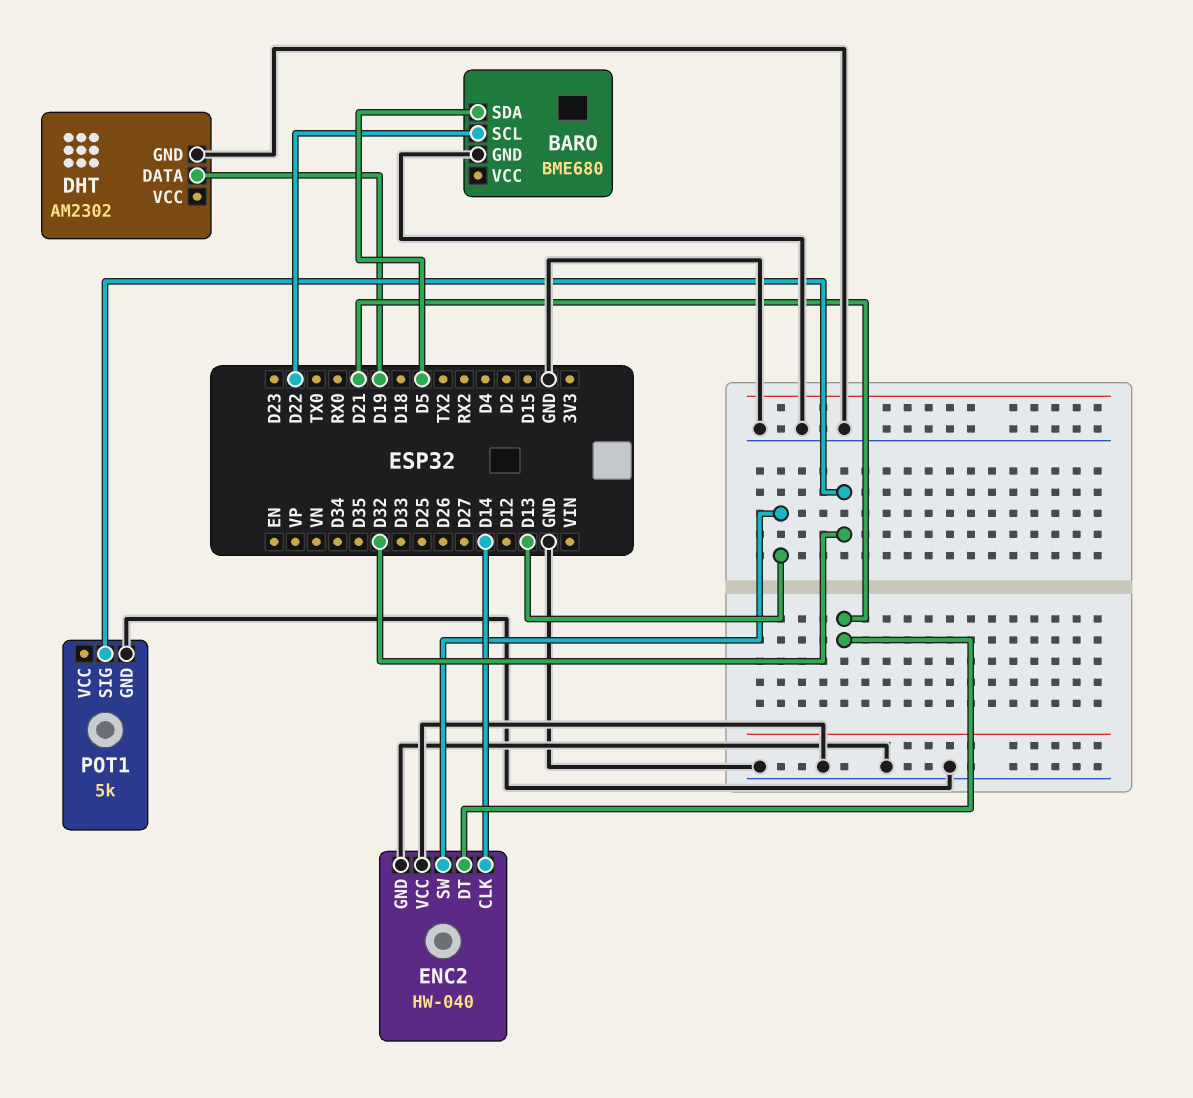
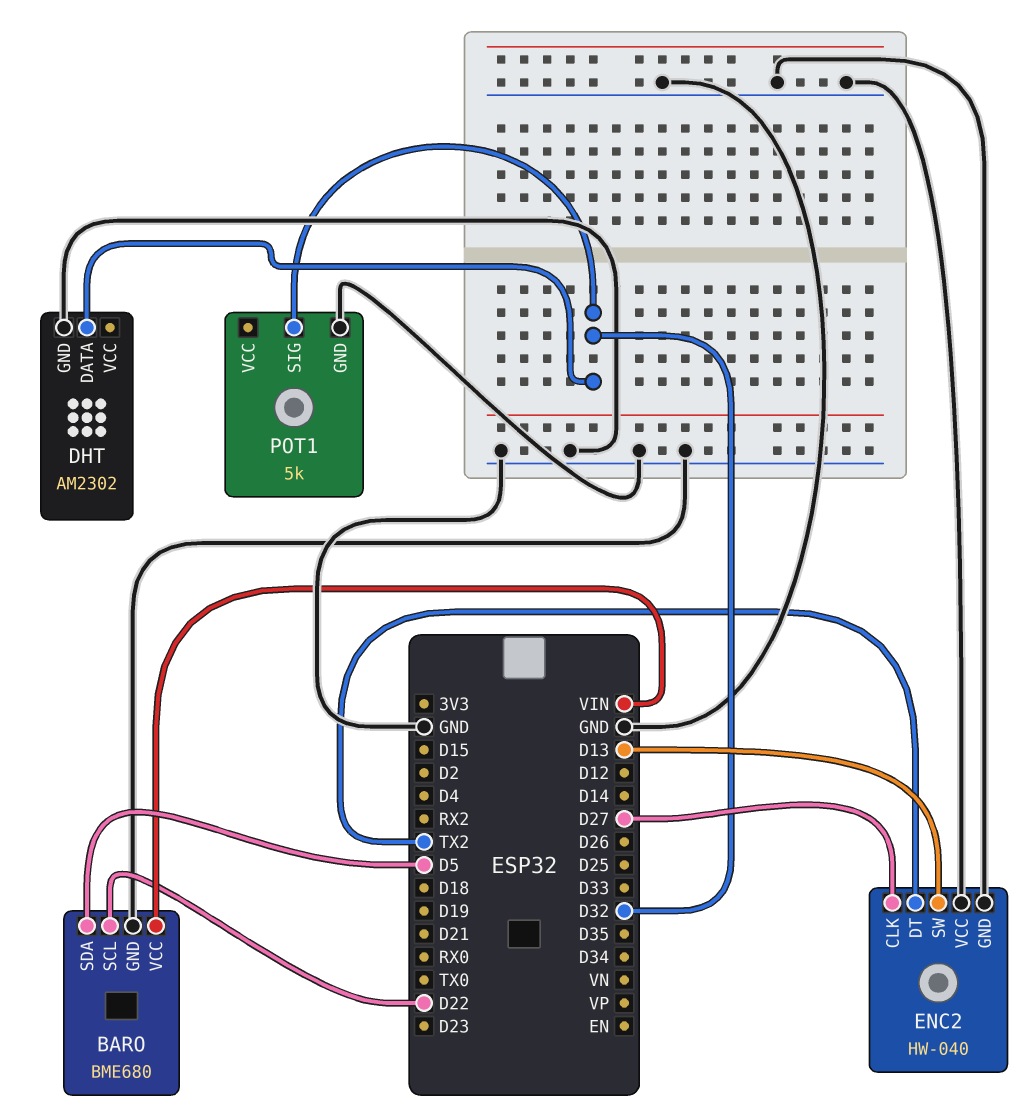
BARO pin VCC: none -> VIN
DHT pin DATA: D19 -> D32
ENC2 pin CLK: D14 -> D27
ENC2 pin DT: D21 -> TX2

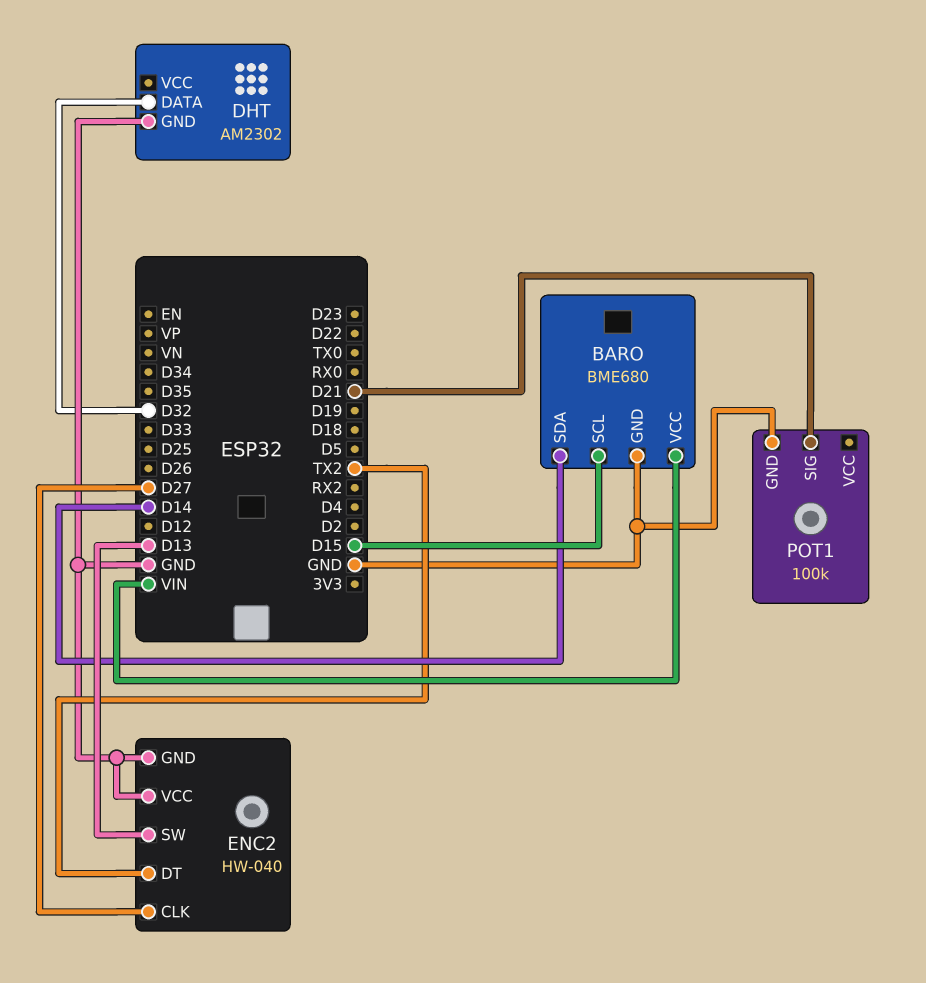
BARO pin SCL: D22 -> D15
BARO pin SDA: D5 -> D14
POT1: 5k -> 100k
POT1 pin SIG: D32 -> D21

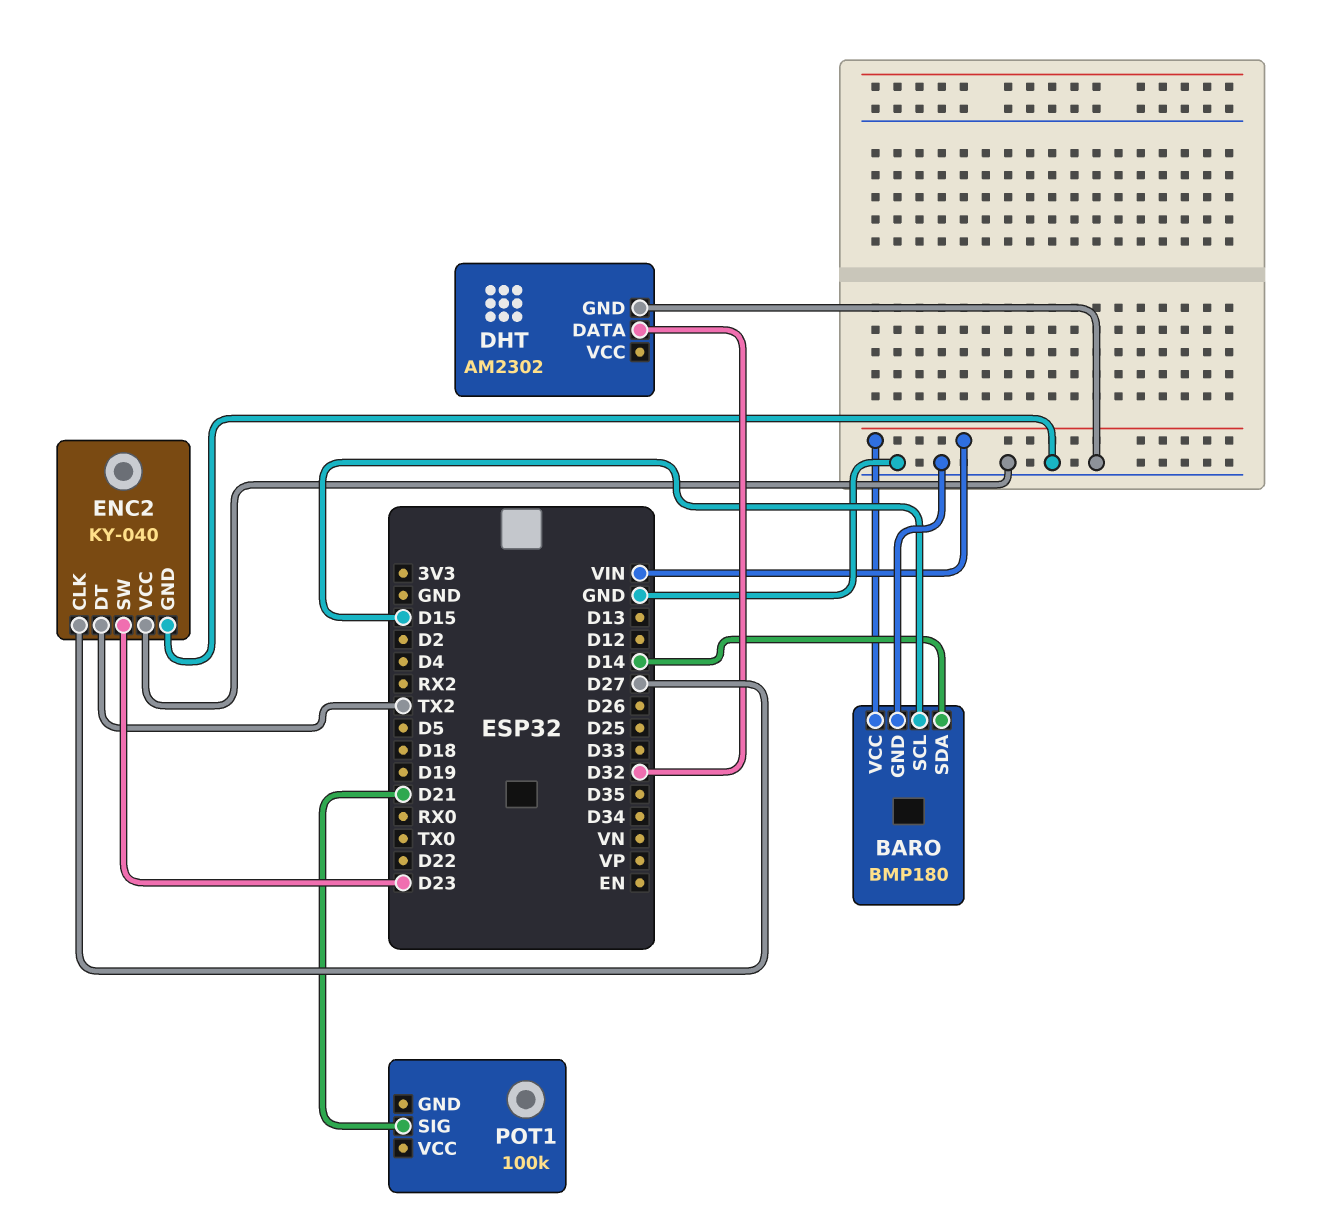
BARO: BME680 -> BMP180
ENC2: HW-040 -> KY-040
ENC2 pin SW: D13 -> D23
POT1 pin GND: GND -> none

